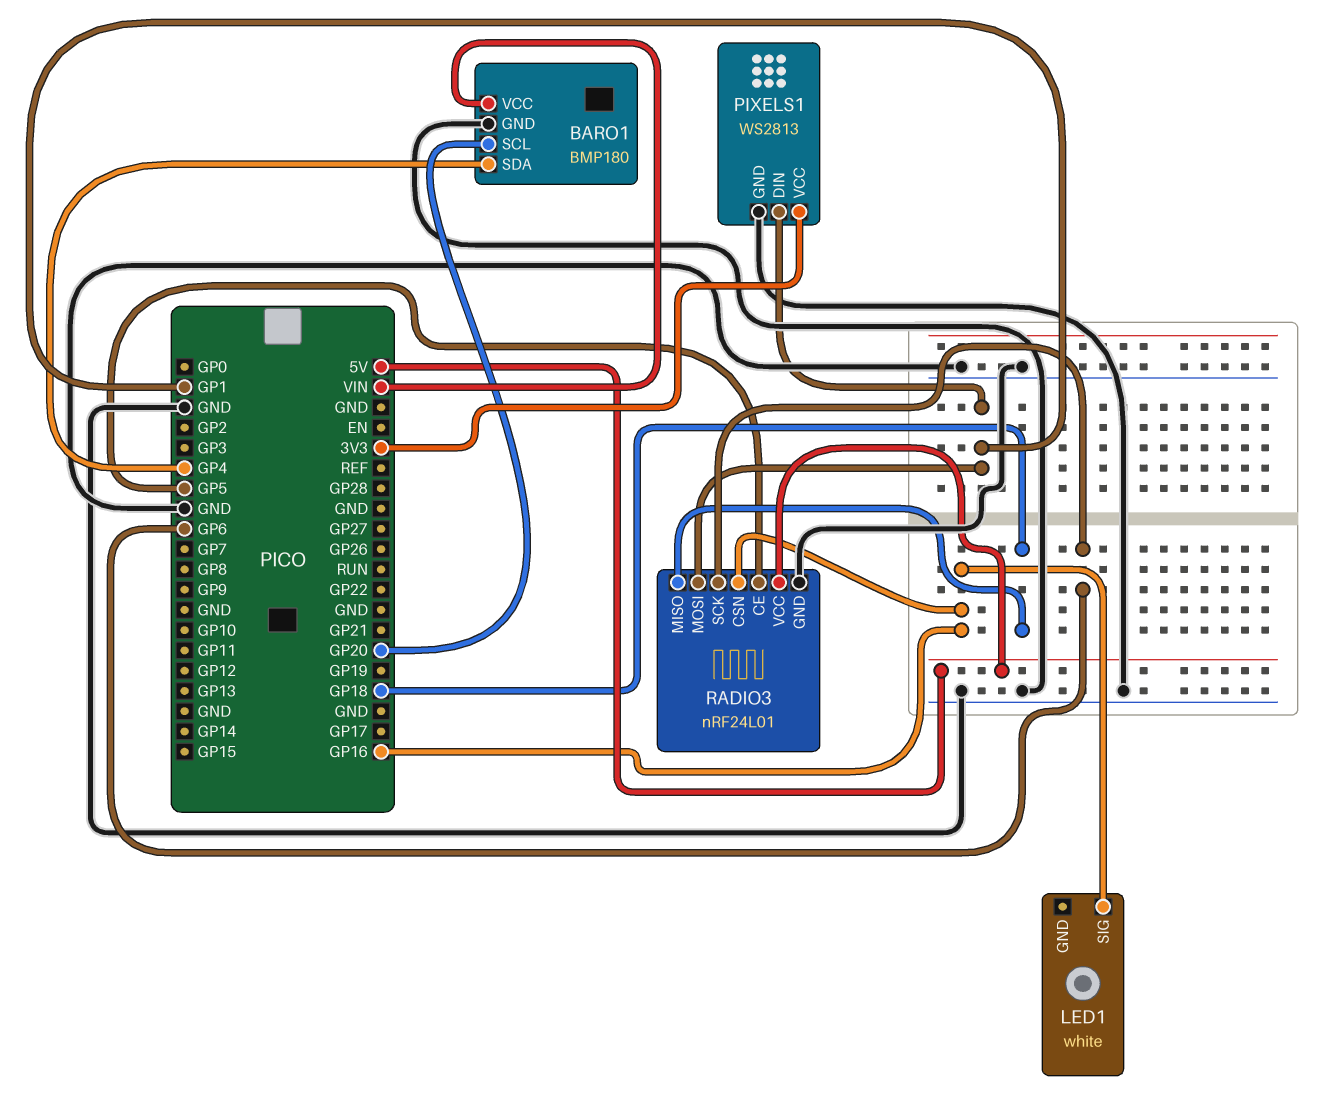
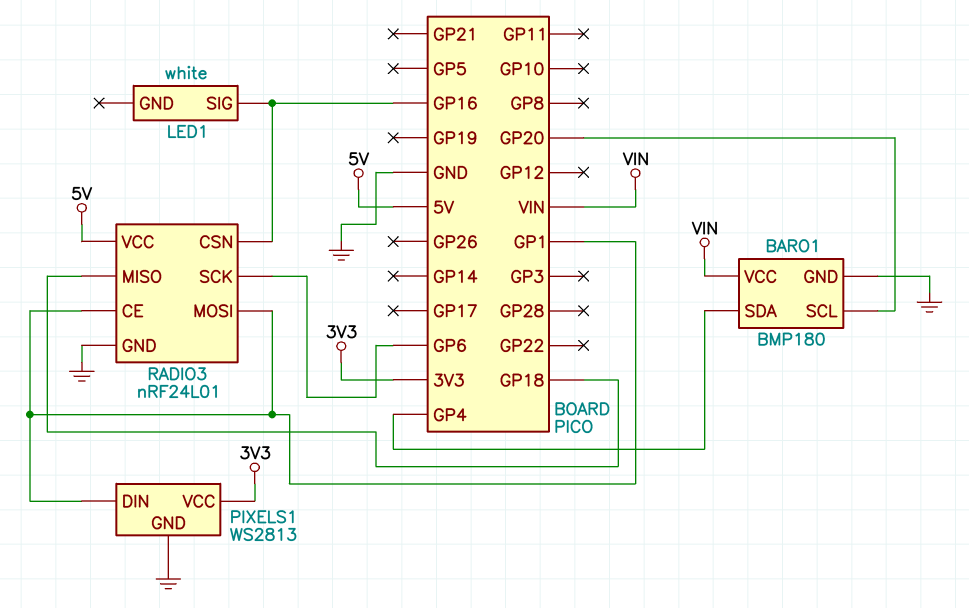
RADIO3 pin CE: GP5 -> GP1

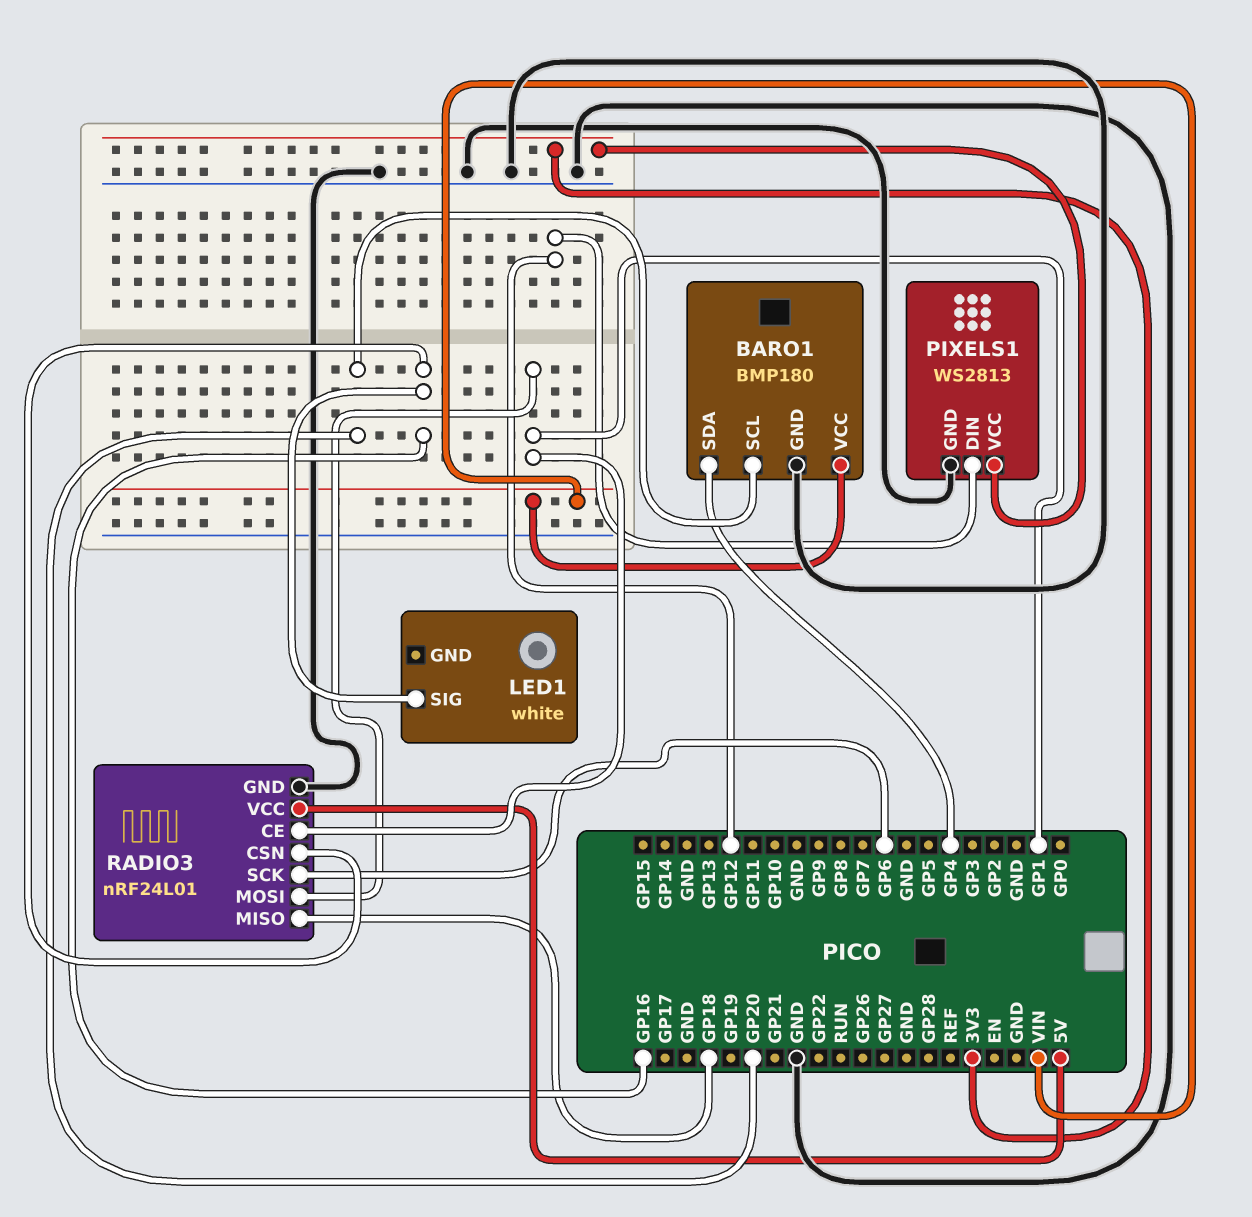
PIXELS1 pin DIN: GP1 -> GP12

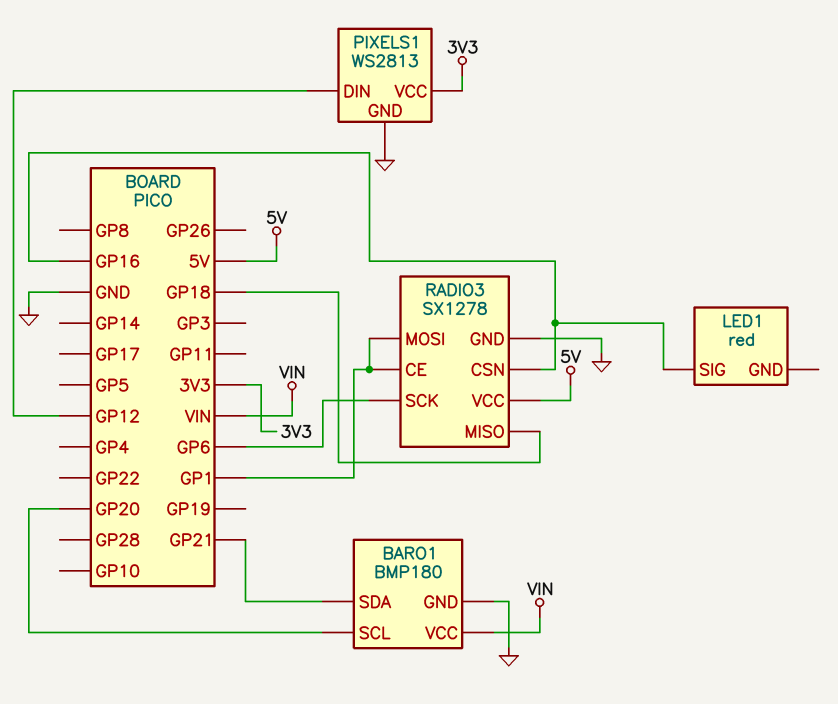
BARO1 pin SDA: GP4 -> GP21
LED1: white -> red
RADIO3: nRF24L01 -> SX1278

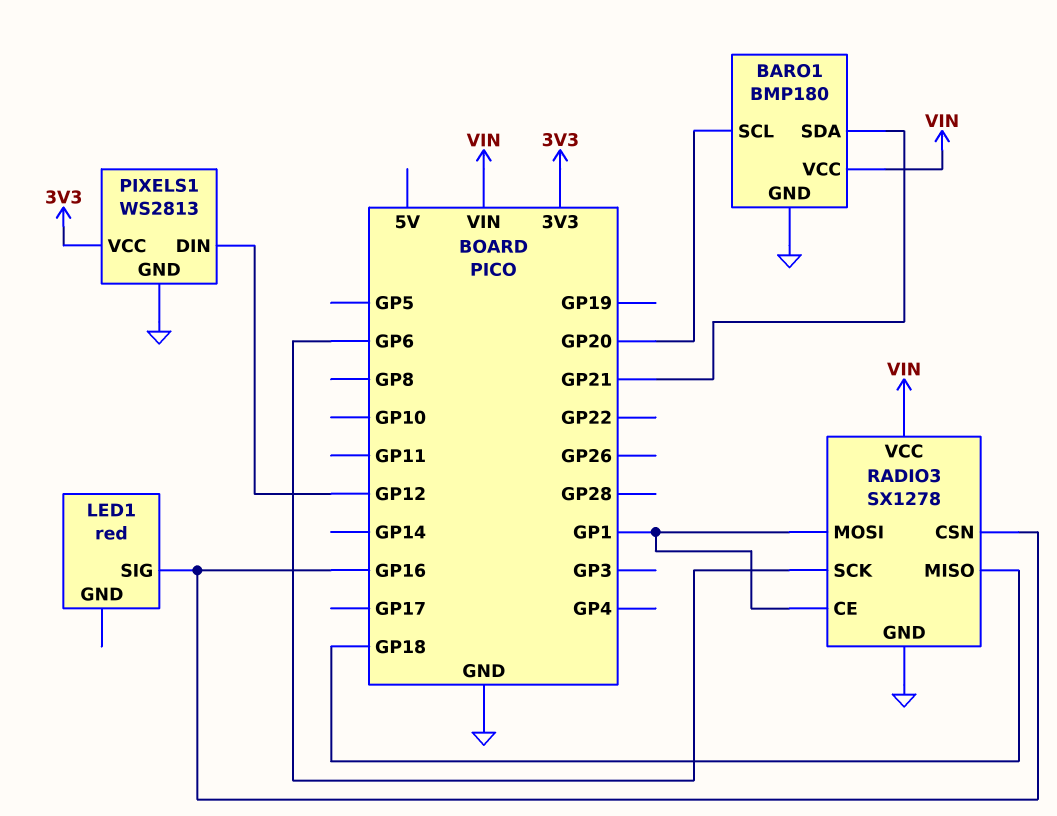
RADIO3 pin VCC: 5V -> VIN

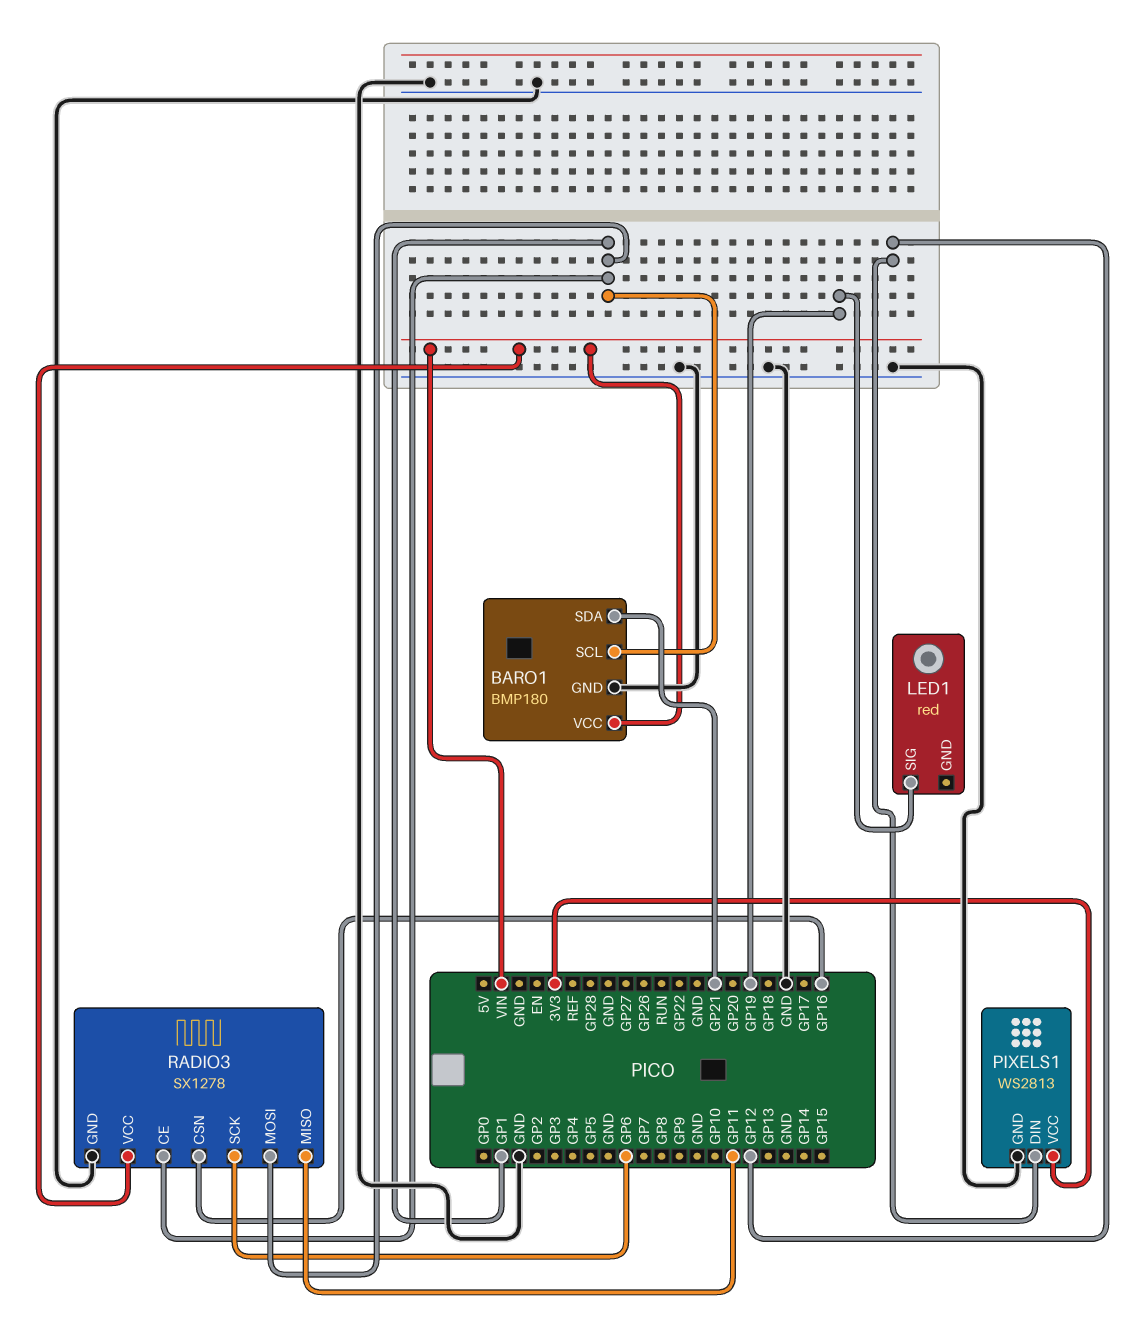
BARO1 pin SCL: GP20 -> GP1
LED1 pin SIG: GP16 -> GP19
RADIO3 pin MISO: GP18 -> GP11

